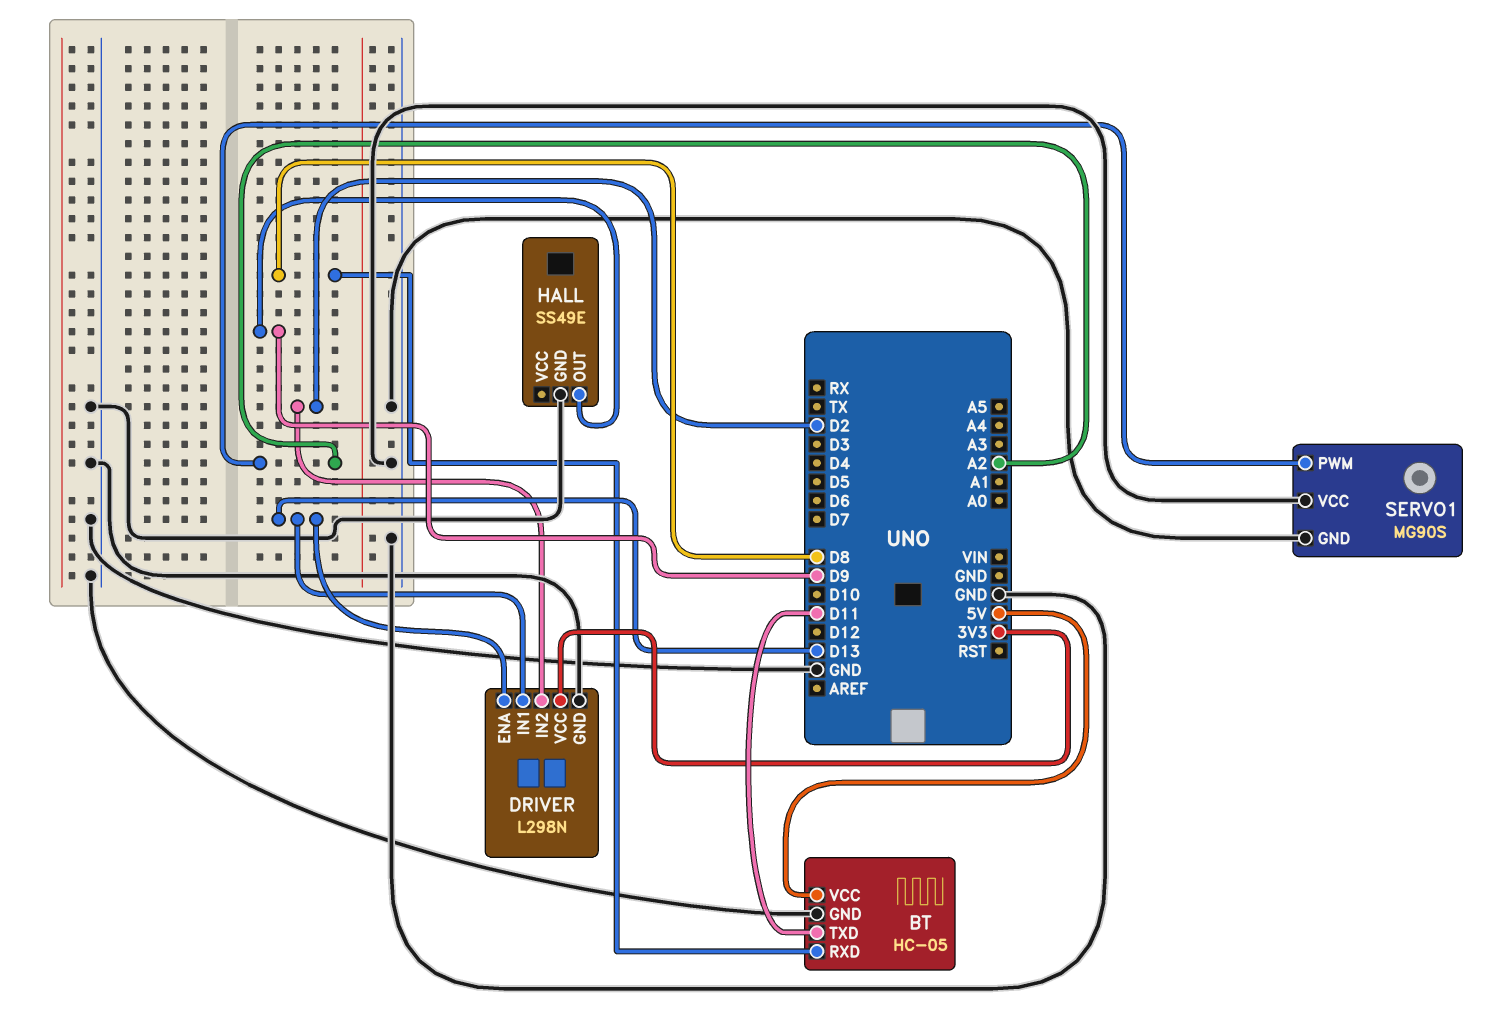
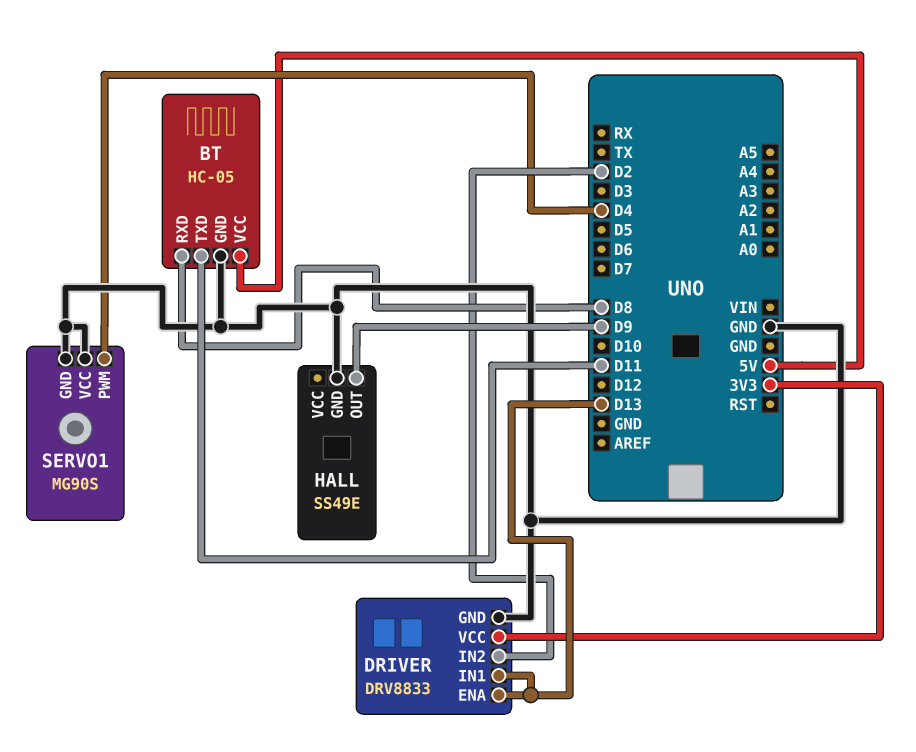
DRIVER: L298N -> DRV8833
SERVO1 pin PWM: A2 -> D4

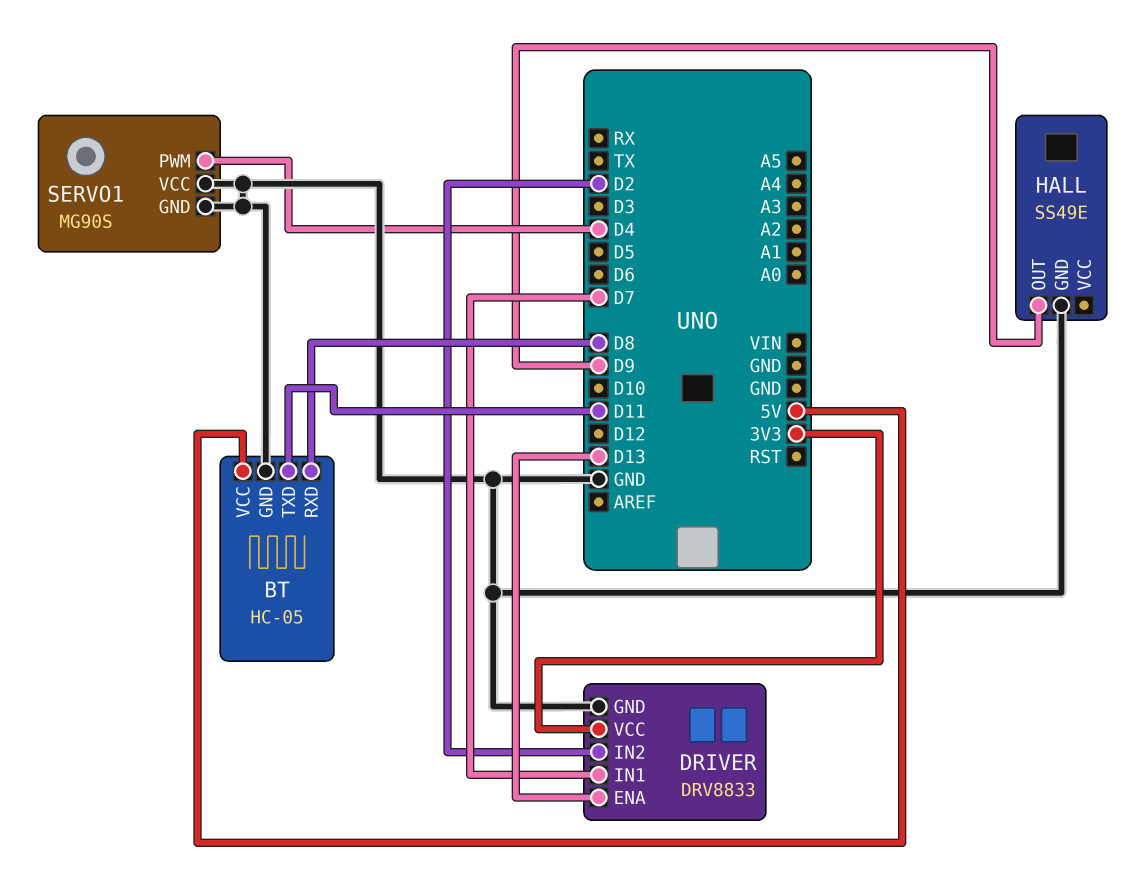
DRIVER pin IN1: D13 -> D7

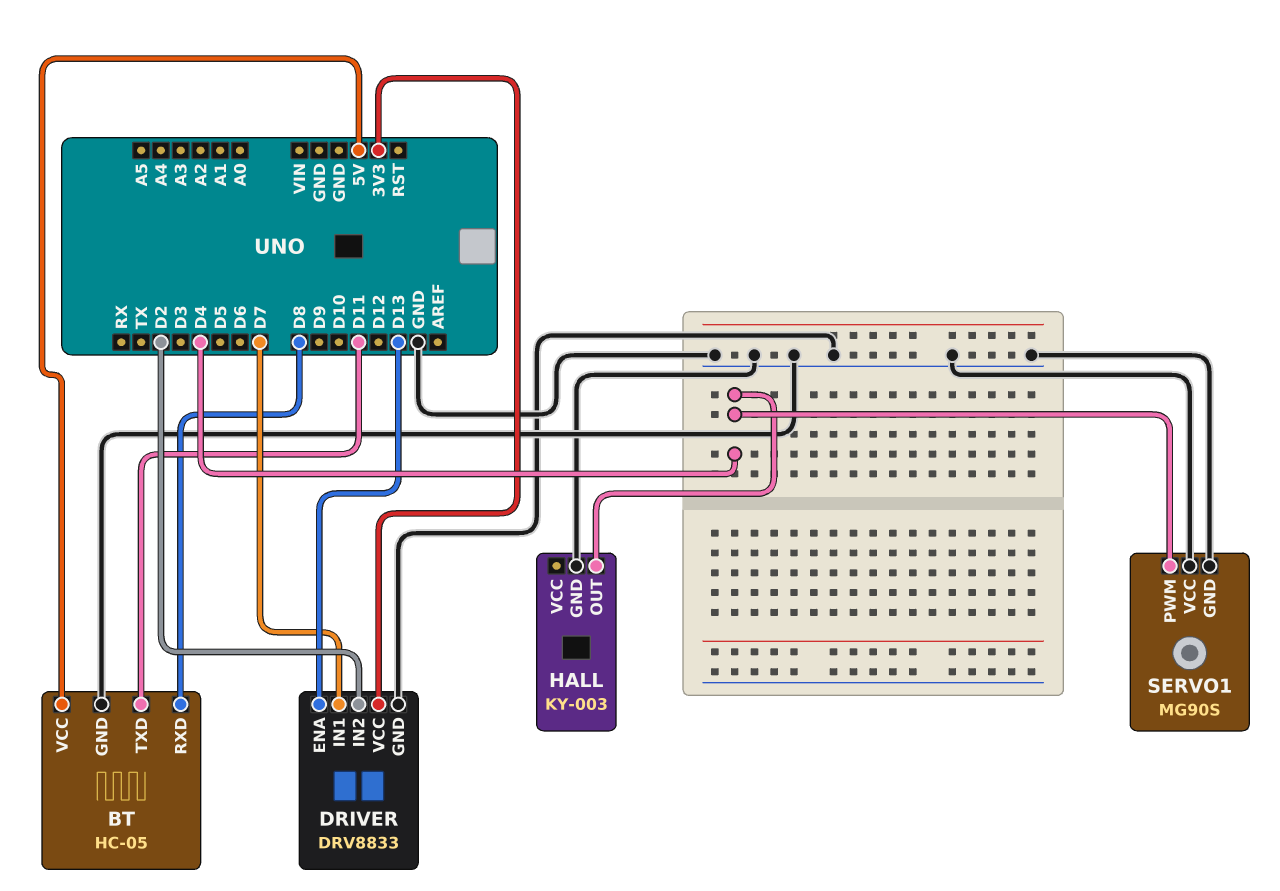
HALL: SS49E -> KY-003
HALL pin OUT: D9 -> D4

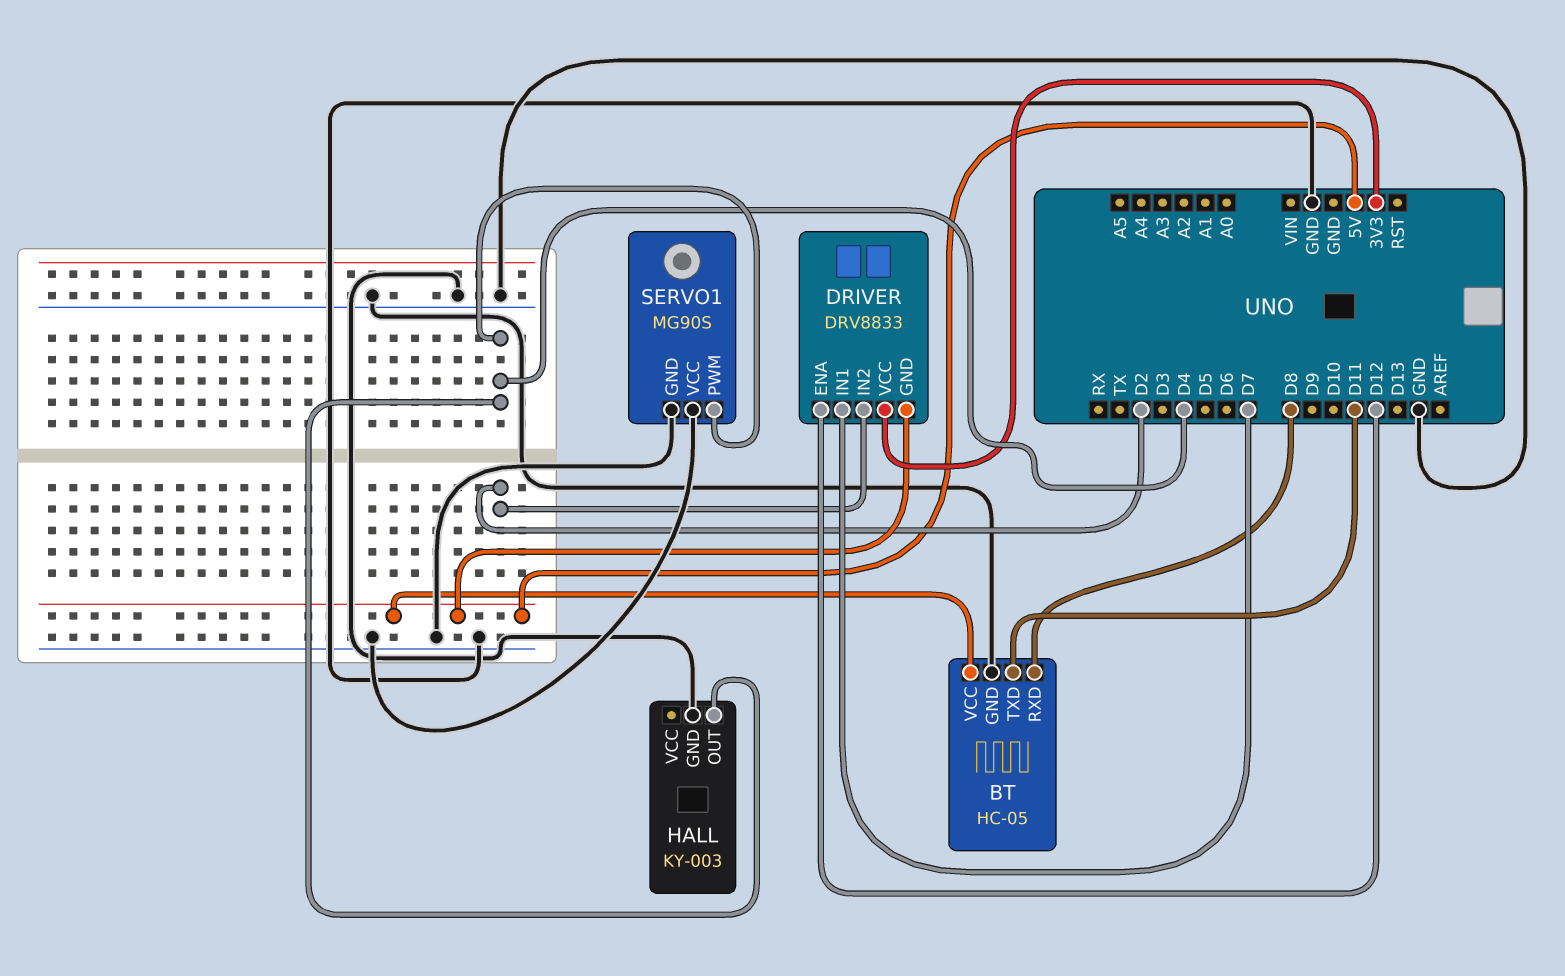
DRIVER pin ENA: D13 -> D12
DRIVER pin GND: GND -> 5V

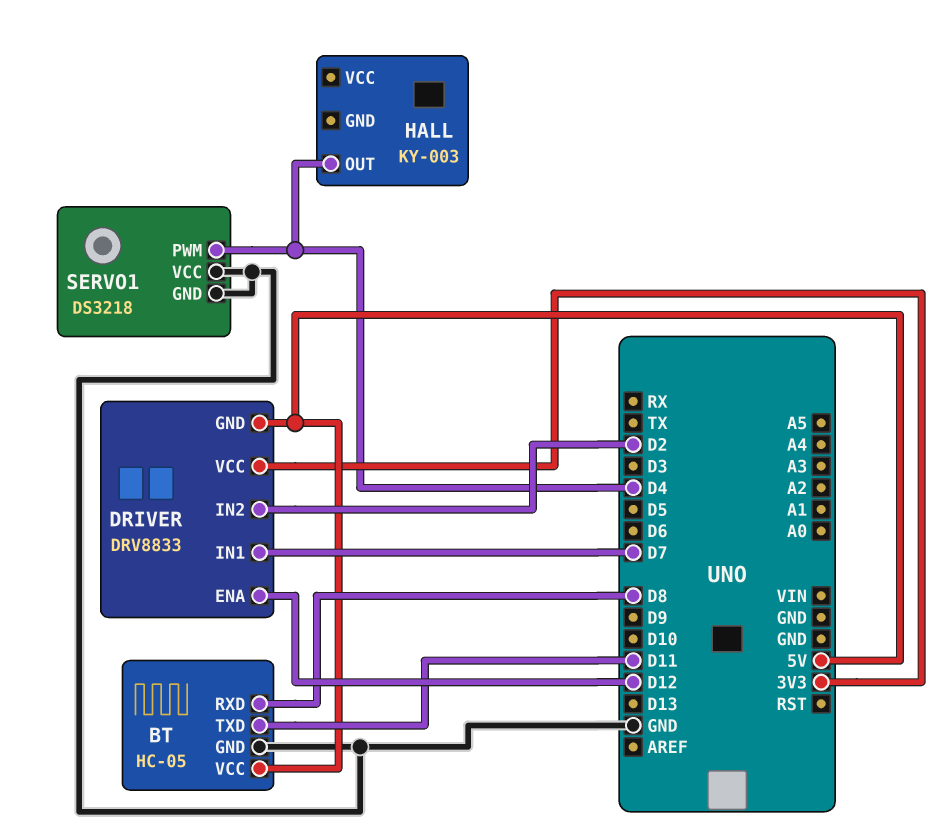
HALL pin GND: GND -> none
SERVO1: MG90S -> DS3218

